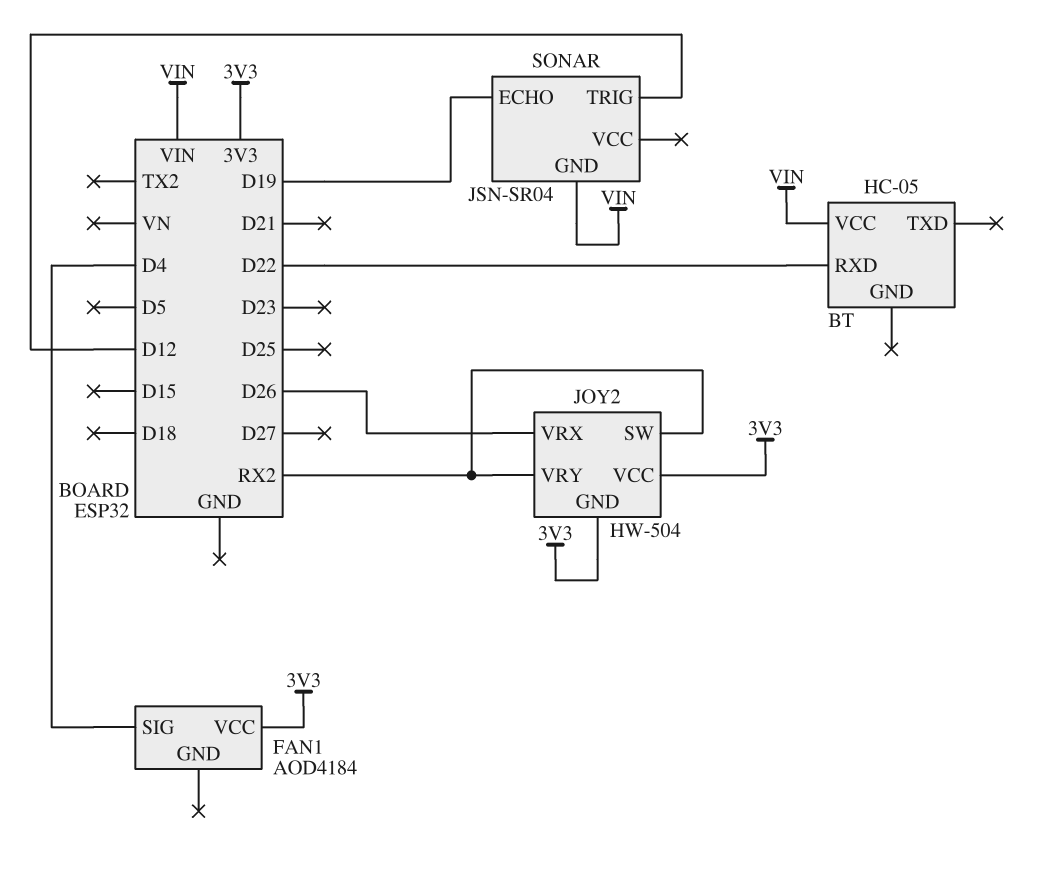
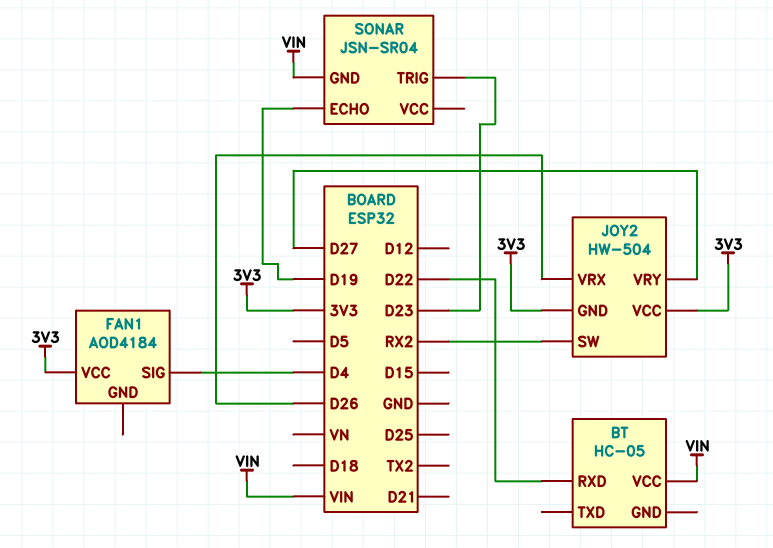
JOY2 pin VRY: RX2 -> D27
SONAR pin TRIG: D12 -> D23

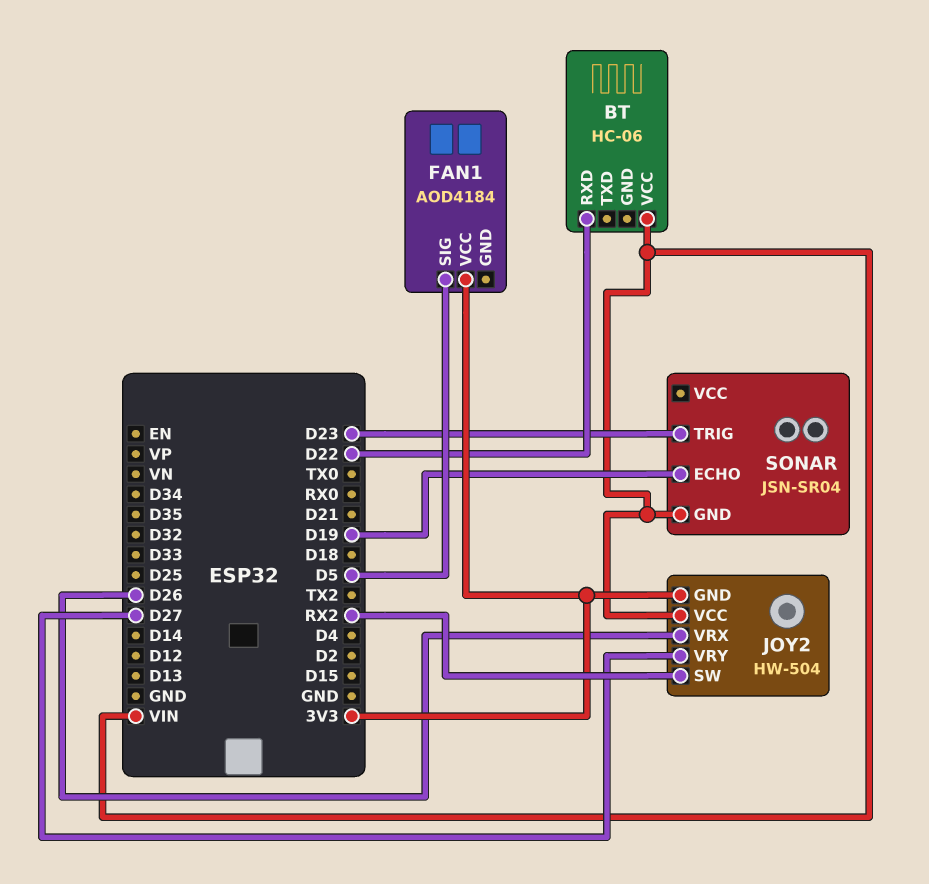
BT: HC-05 -> HC-06
FAN1 pin SIG: D4 -> D5
JOY2 pin VCC: 3V3 -> VIN

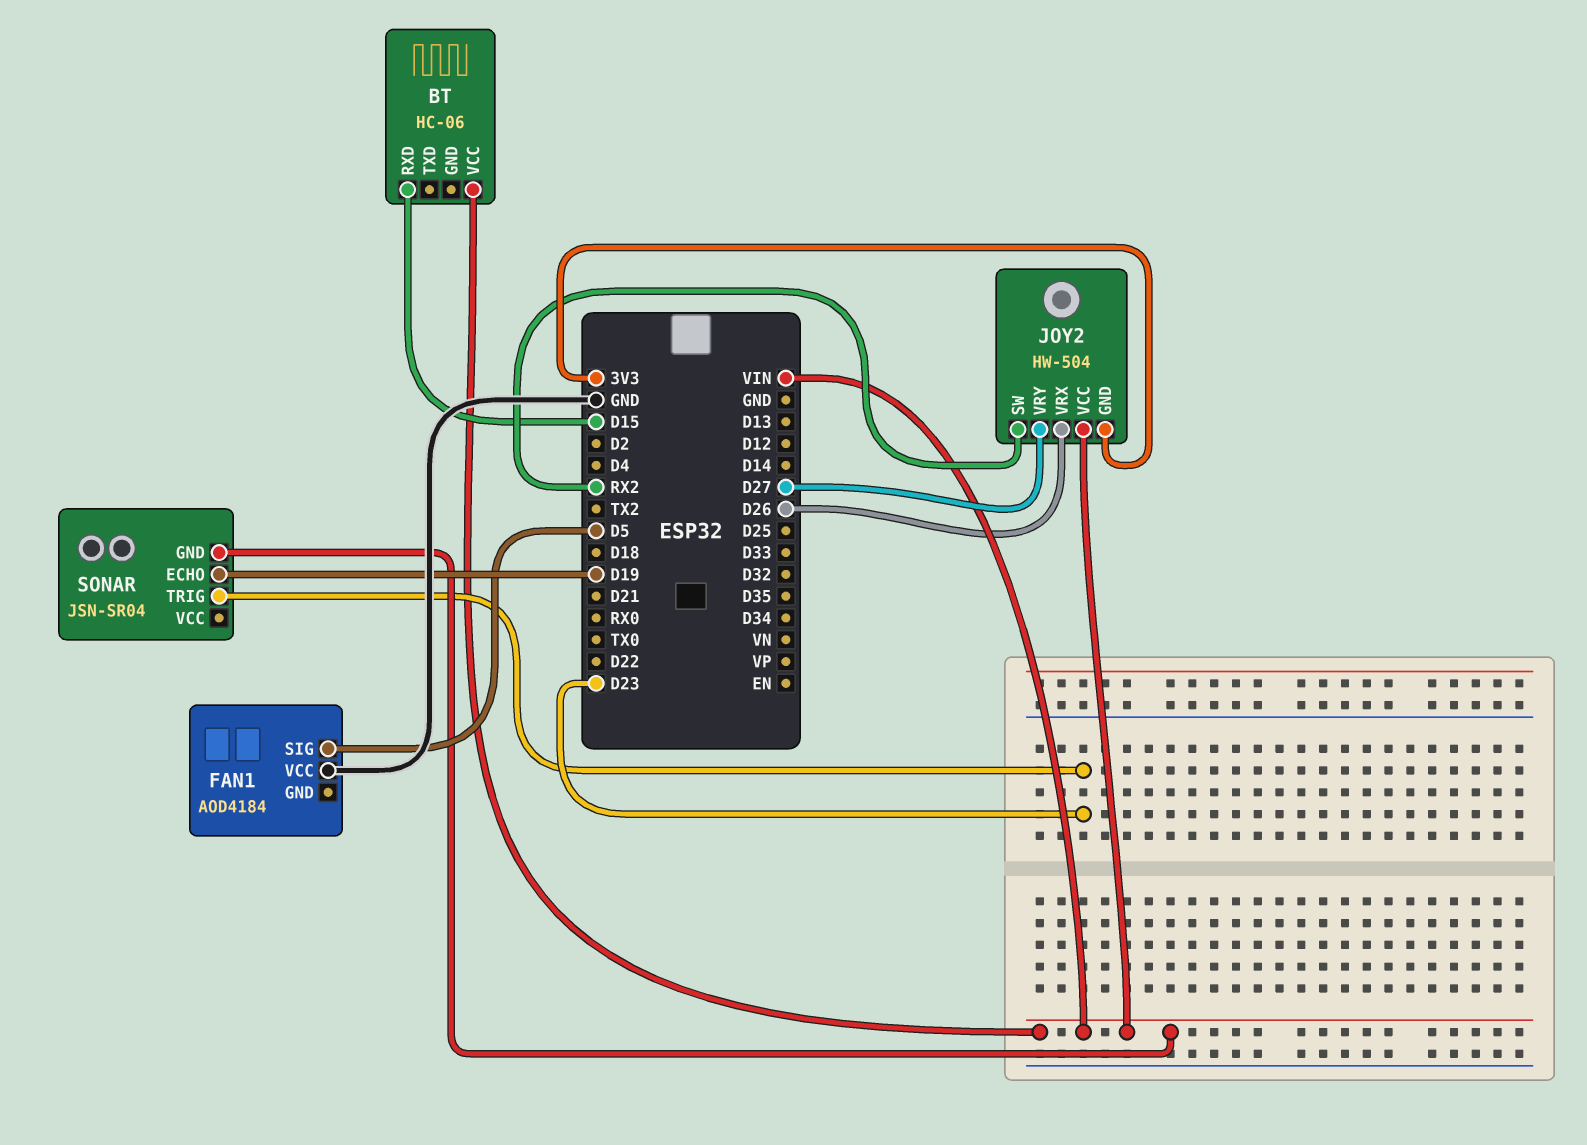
BT pin RXD: D22 -> D15
FAN1 pin VCC: 3V3 -> GND

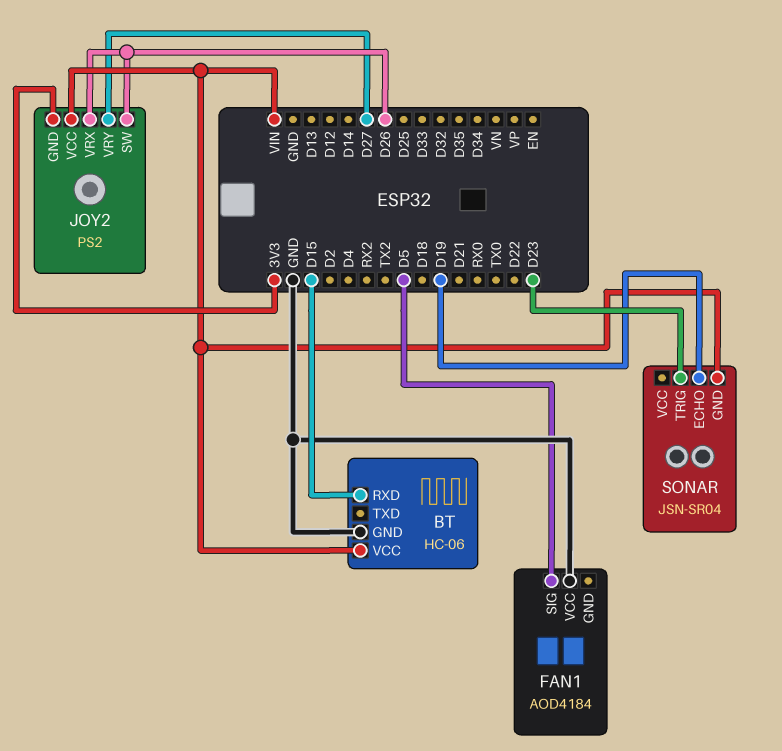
BT pin GND: none -> GND
JOY2: HW-504 -> PS2
JOY2 pin SW: RX2 -> D26

